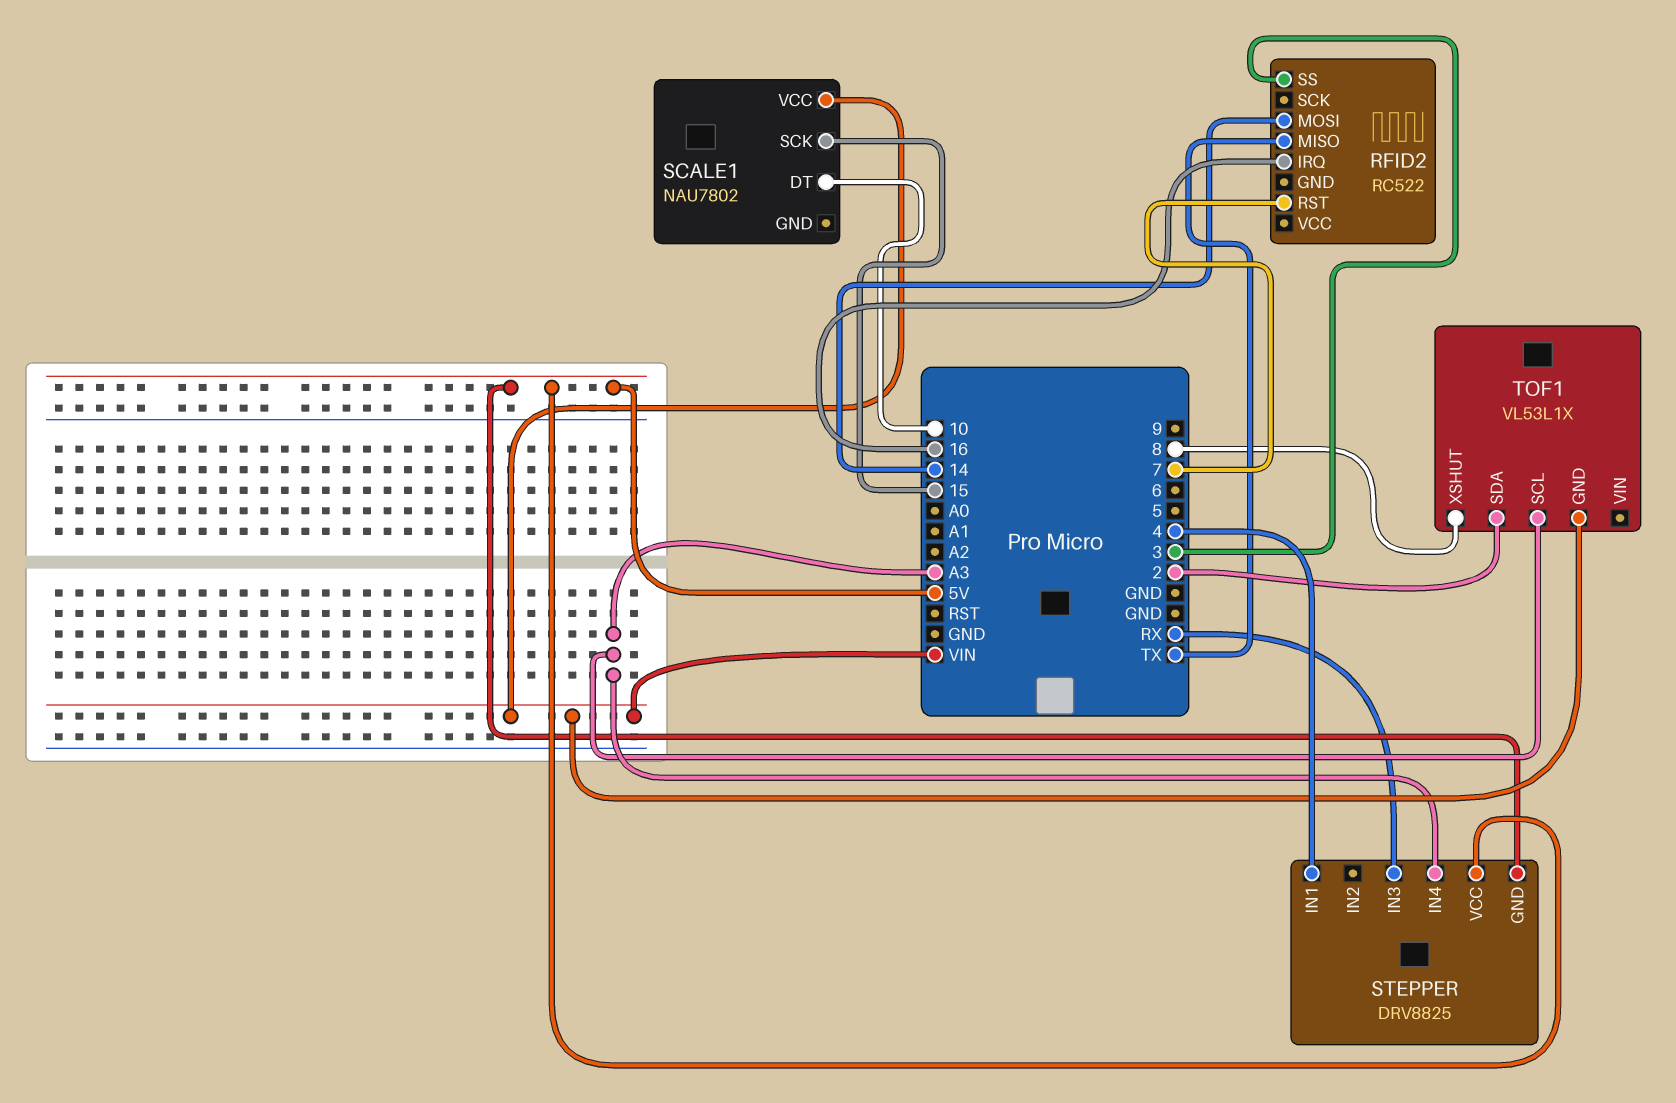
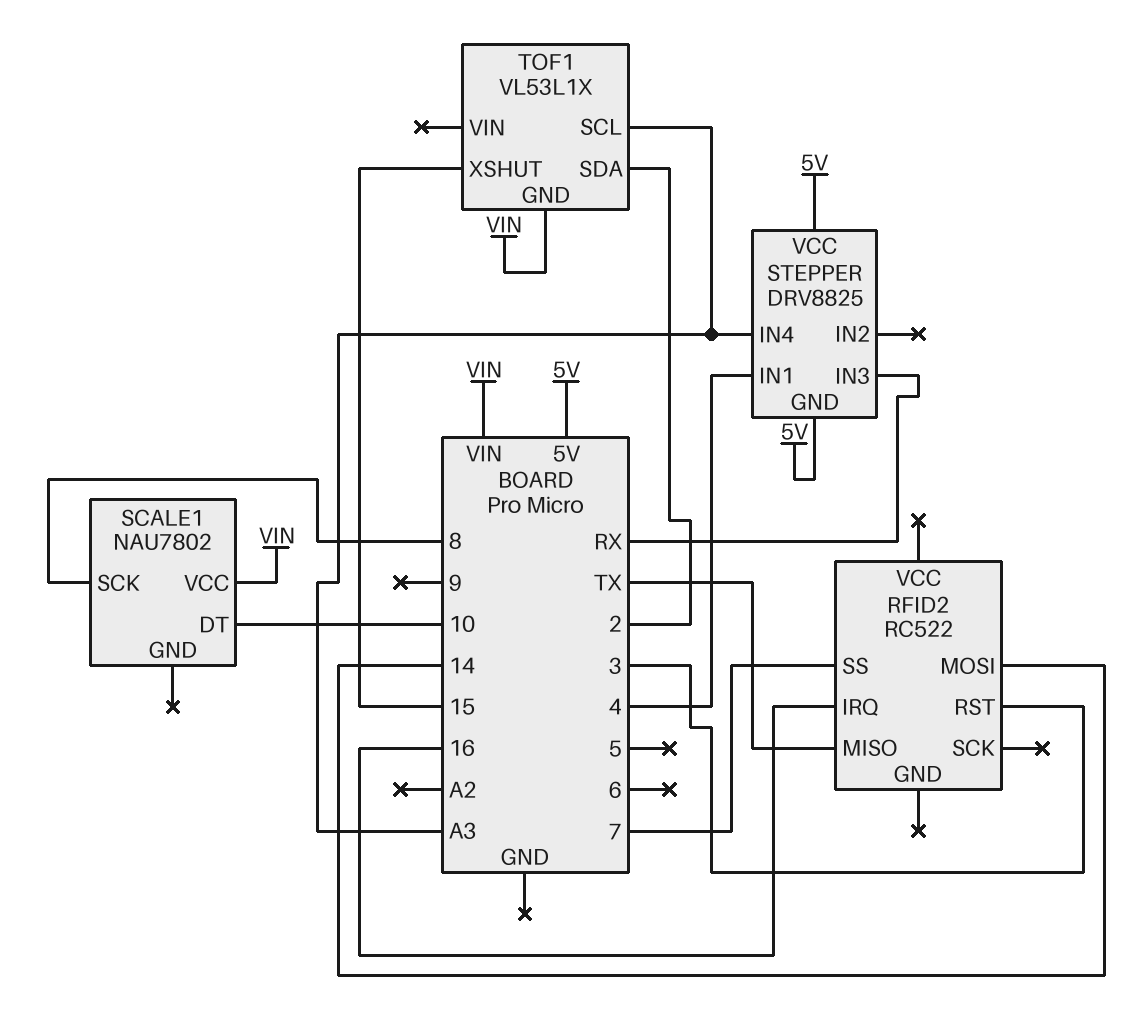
RFID2 pin RST: 7 -> 3
RFID2 pin SS: 3 -> 7
SCALE1 pin SCK: 15 -> 8
TOF1 pin XSHUT: 8 -> 15

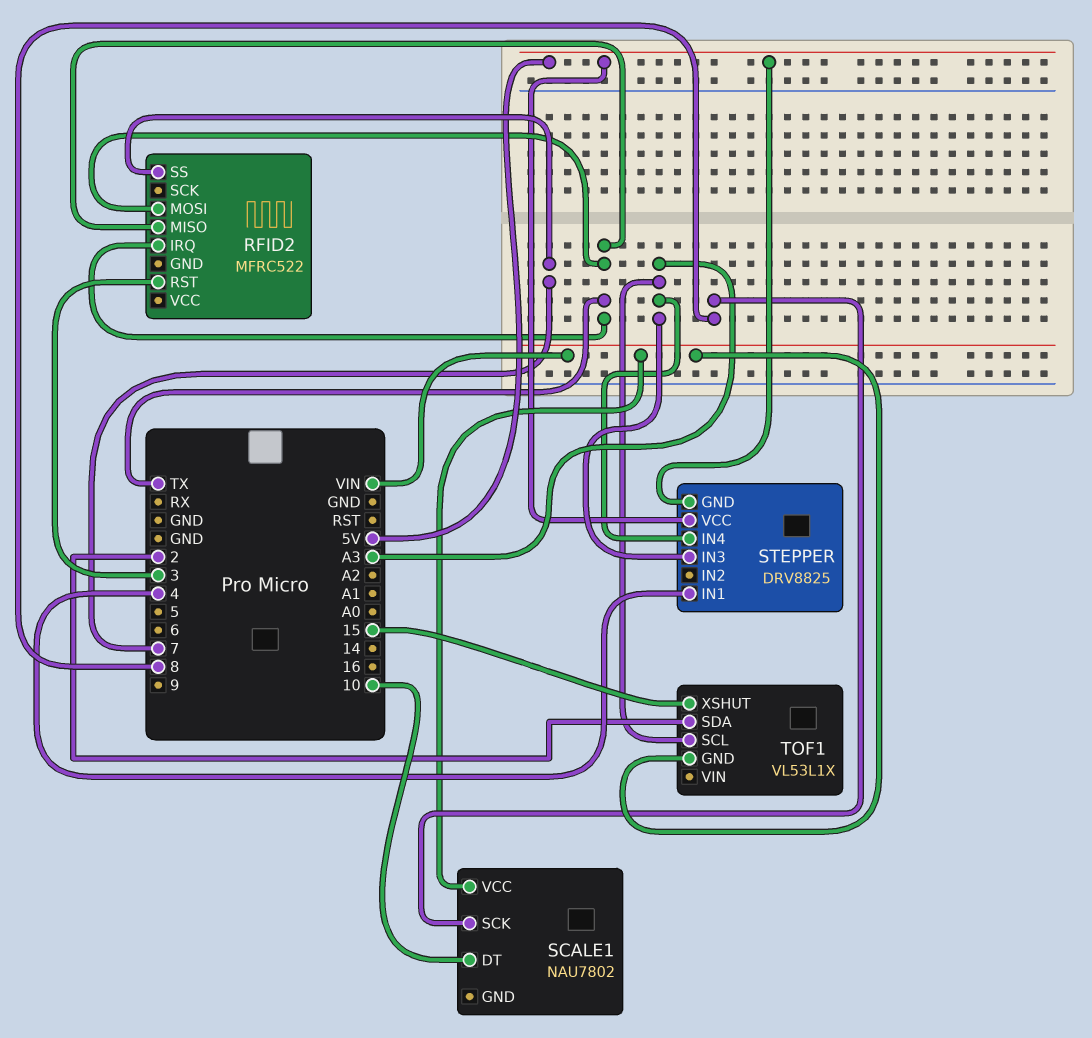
RFID2: RC522 -> MFRC522
RFID2 pin IRQ: 16 -> TX
RFID2 pin MOSI: 14 -> TX
STEPPER pin IN3: RX -> A3

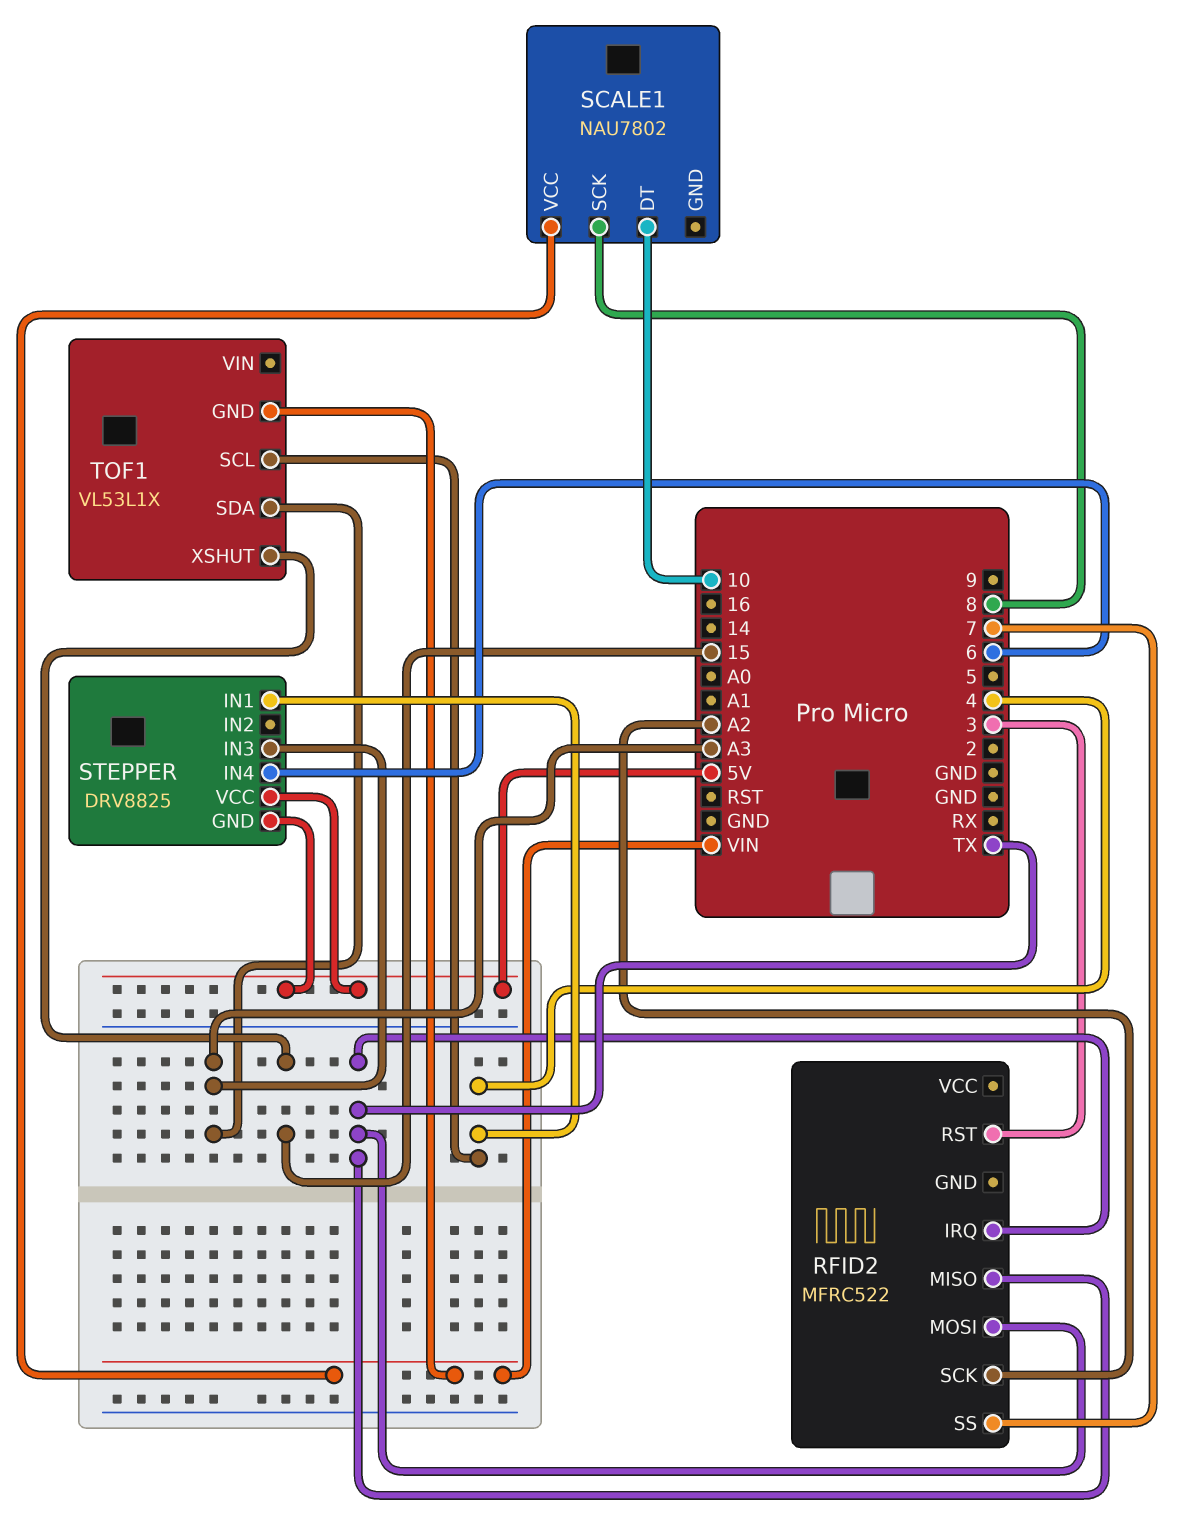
RFID2 pin SCK: none -> A2
STEPPER pin IN4: A3 -> 6
TOF1 pin SCL: A3 -> 4
TOF1 pin SDA: 2 -> A3

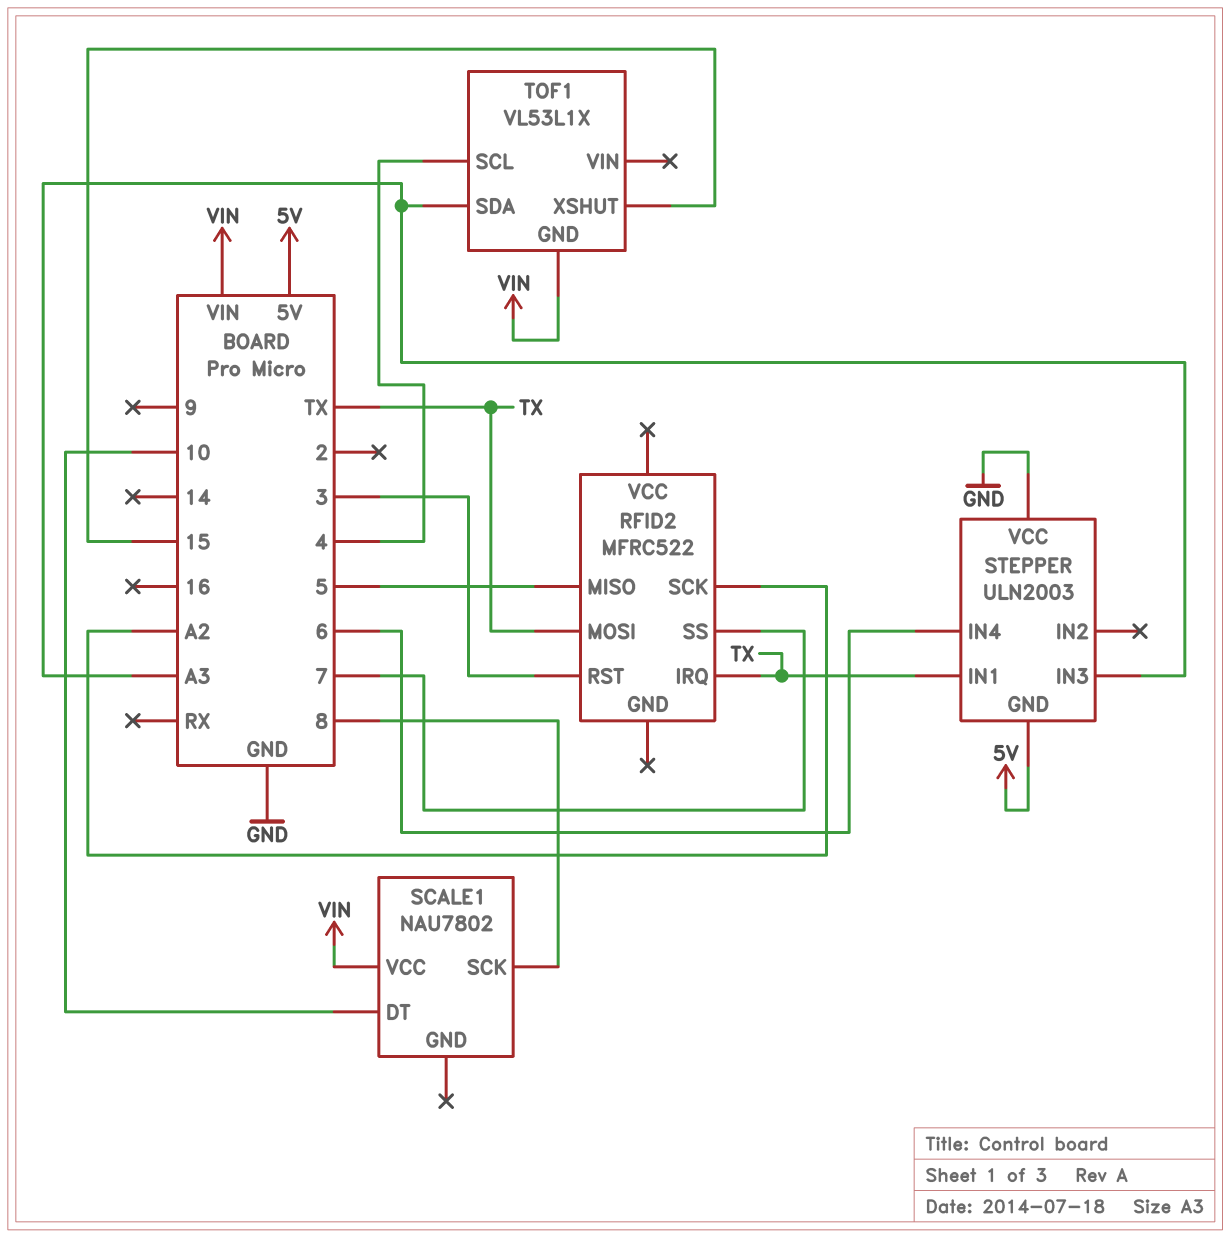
RFID2 pin MISO: TX -> 5
STEPPER: DRV8825 -> ULN2003
STEPPER pin IN1: 4 -> TX
STEPPER pin VCC: 5V -> GND

